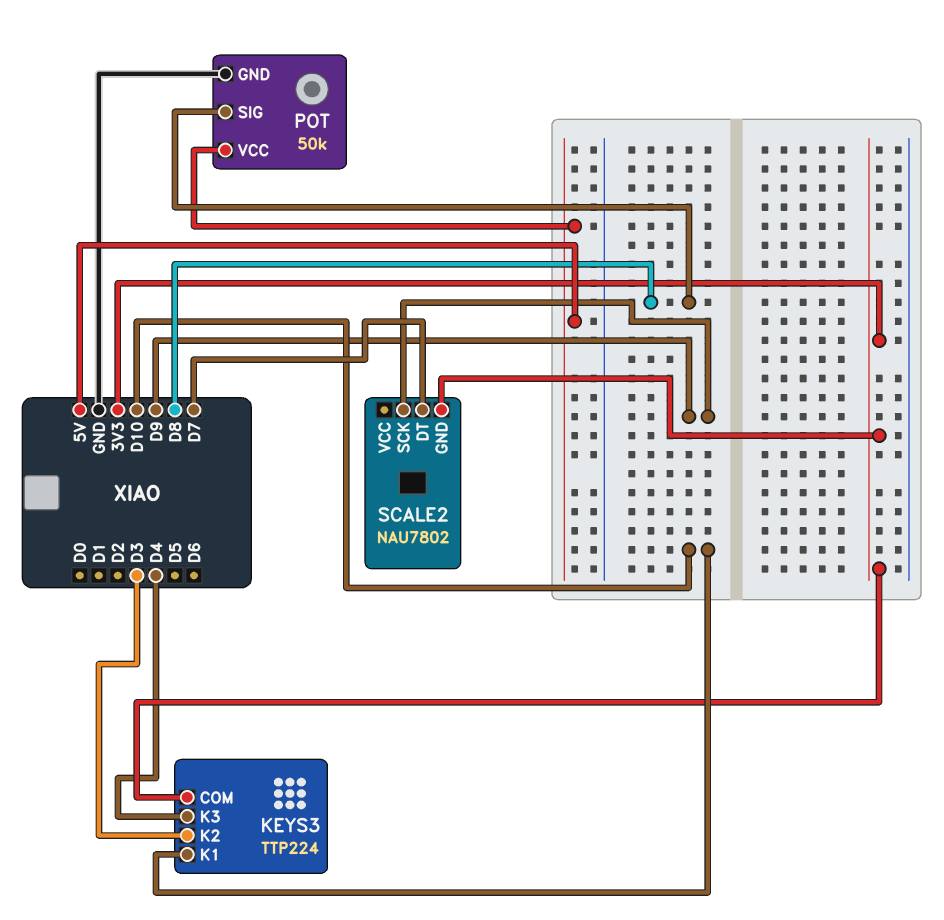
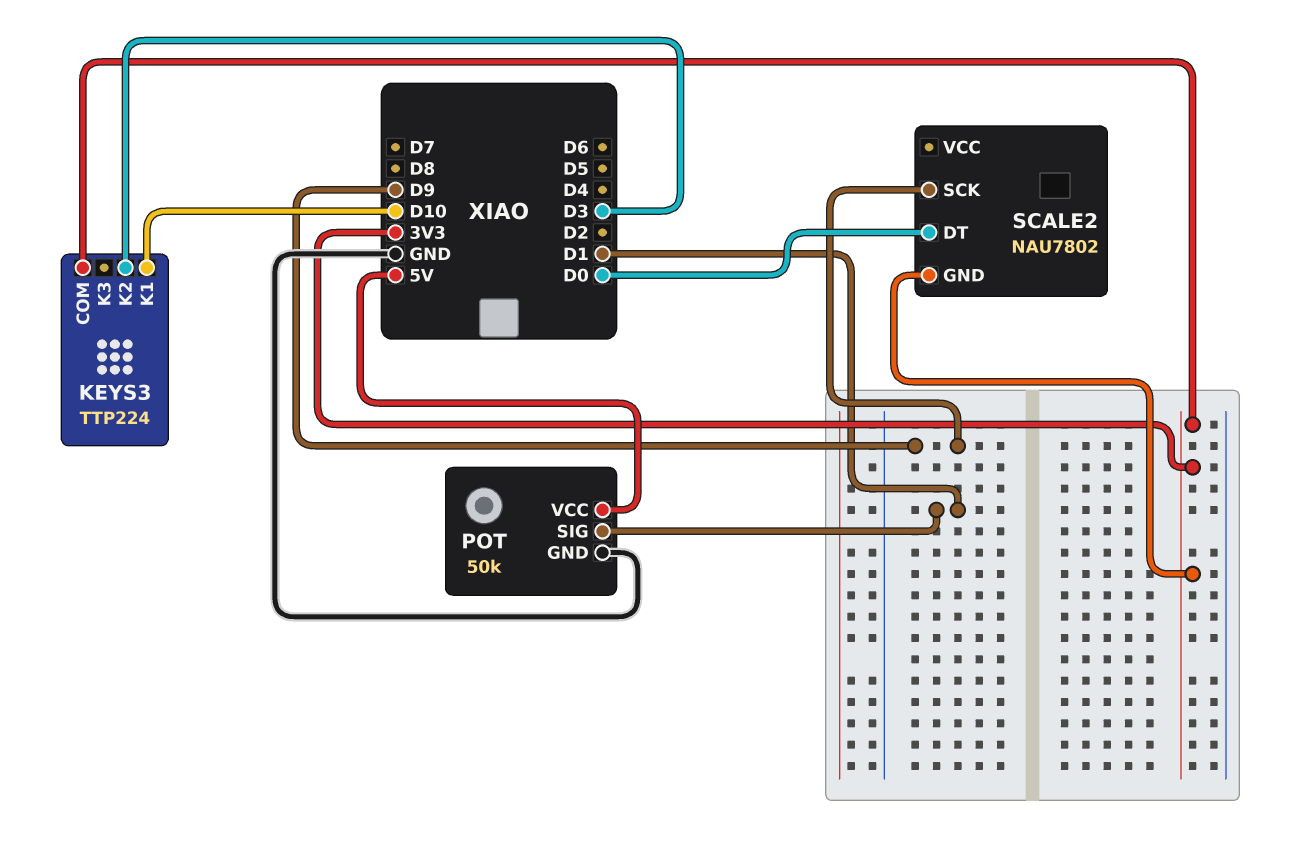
KEYS3 pin K3: D4 -> none
POT pin SIG: D8 -> D1
SCALE2 pin DT: D7 -> D0

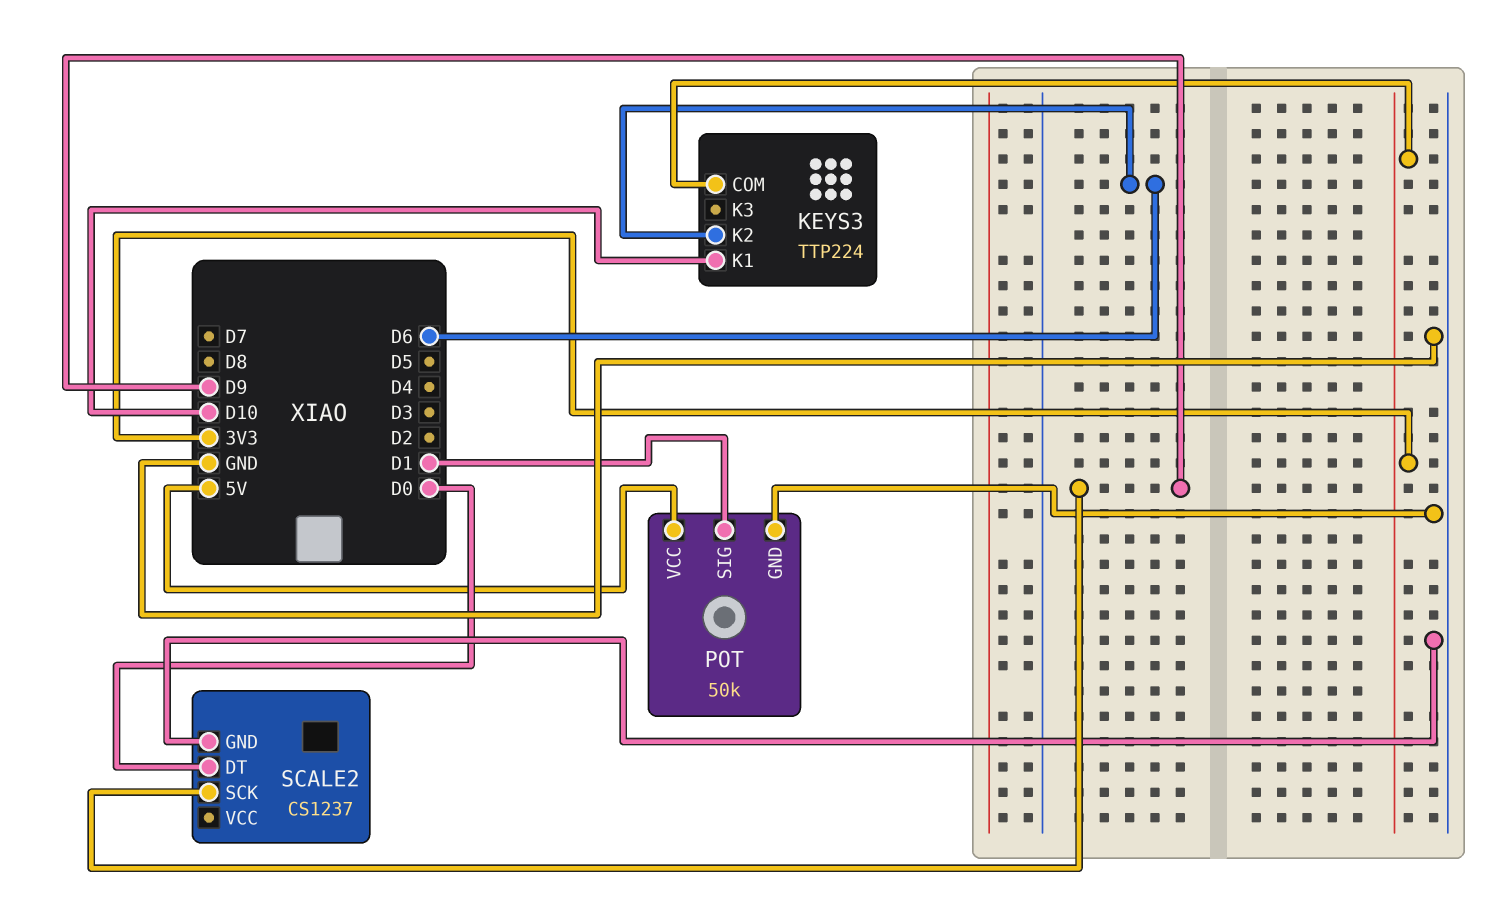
KEYS3 pin K2: D3 -> D6
SCALE2: NAU7802 -> CS1237
SCALE2 pin GND: 3V3 -> GND

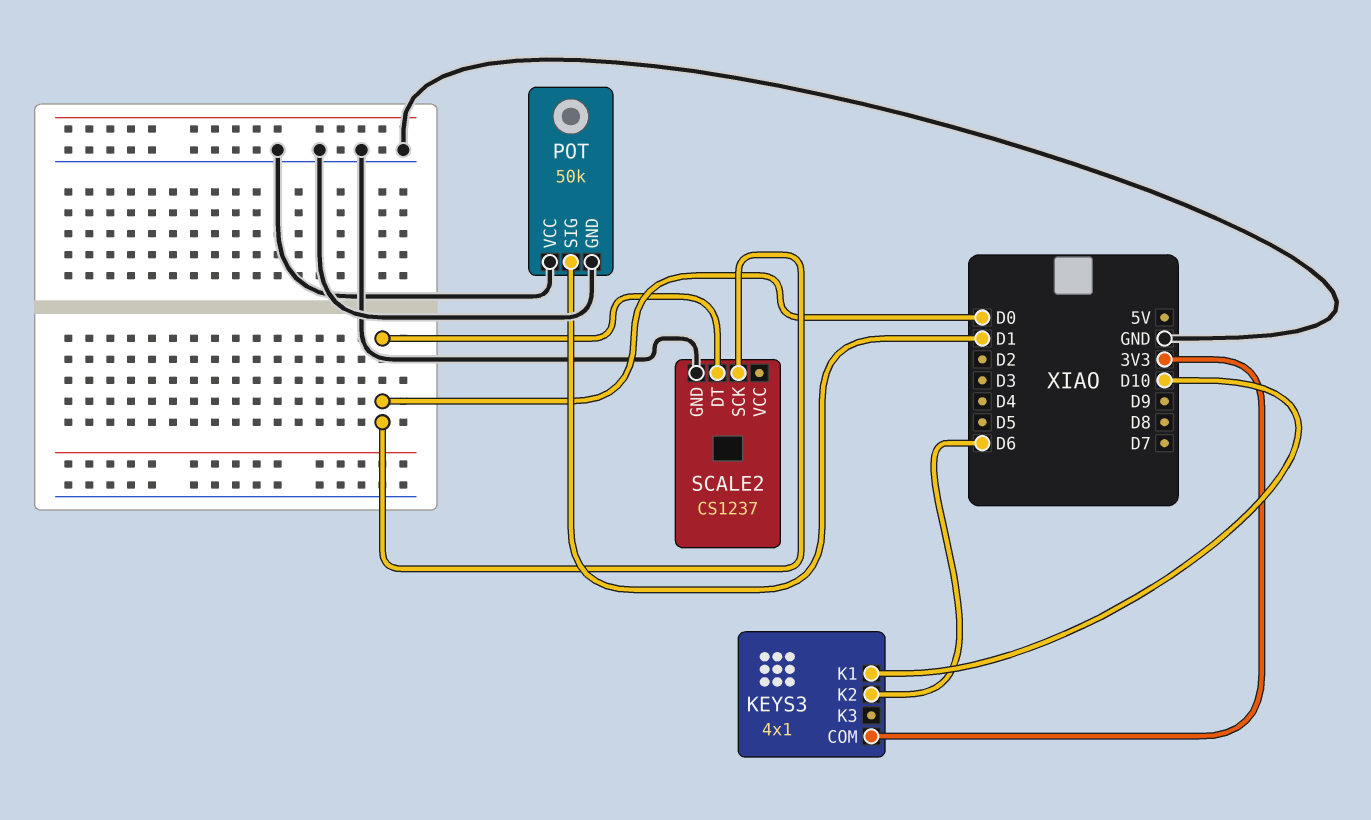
KEYS3: TTP224 -> 4x1
POT pin VCC: 5V -> GND
SCALE2 pin SCK: D9 -> D0

